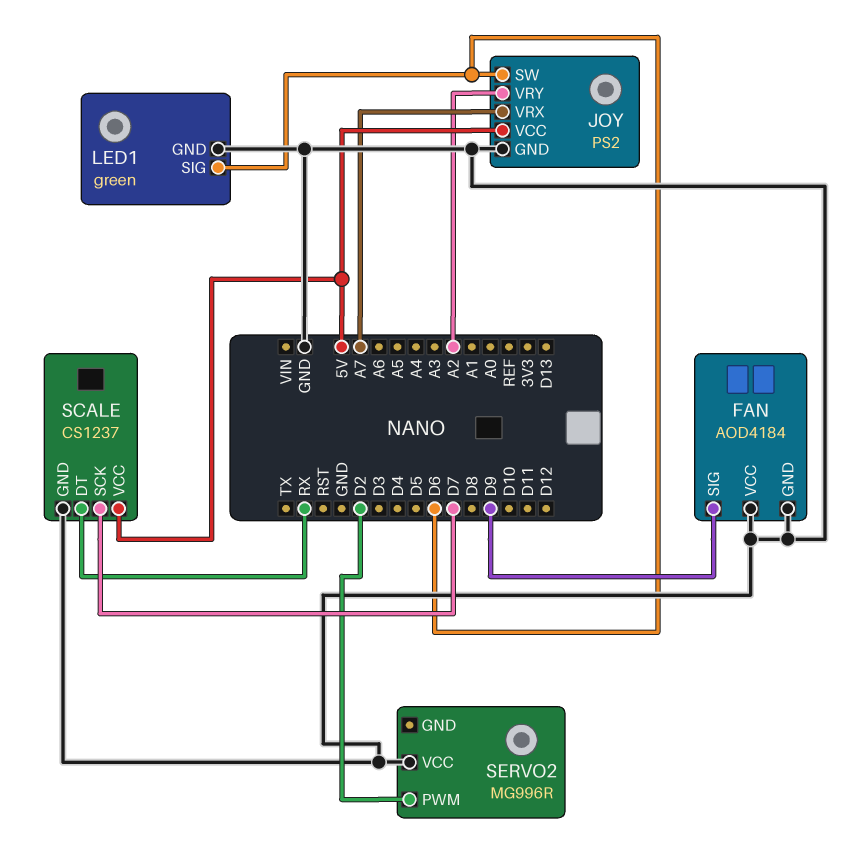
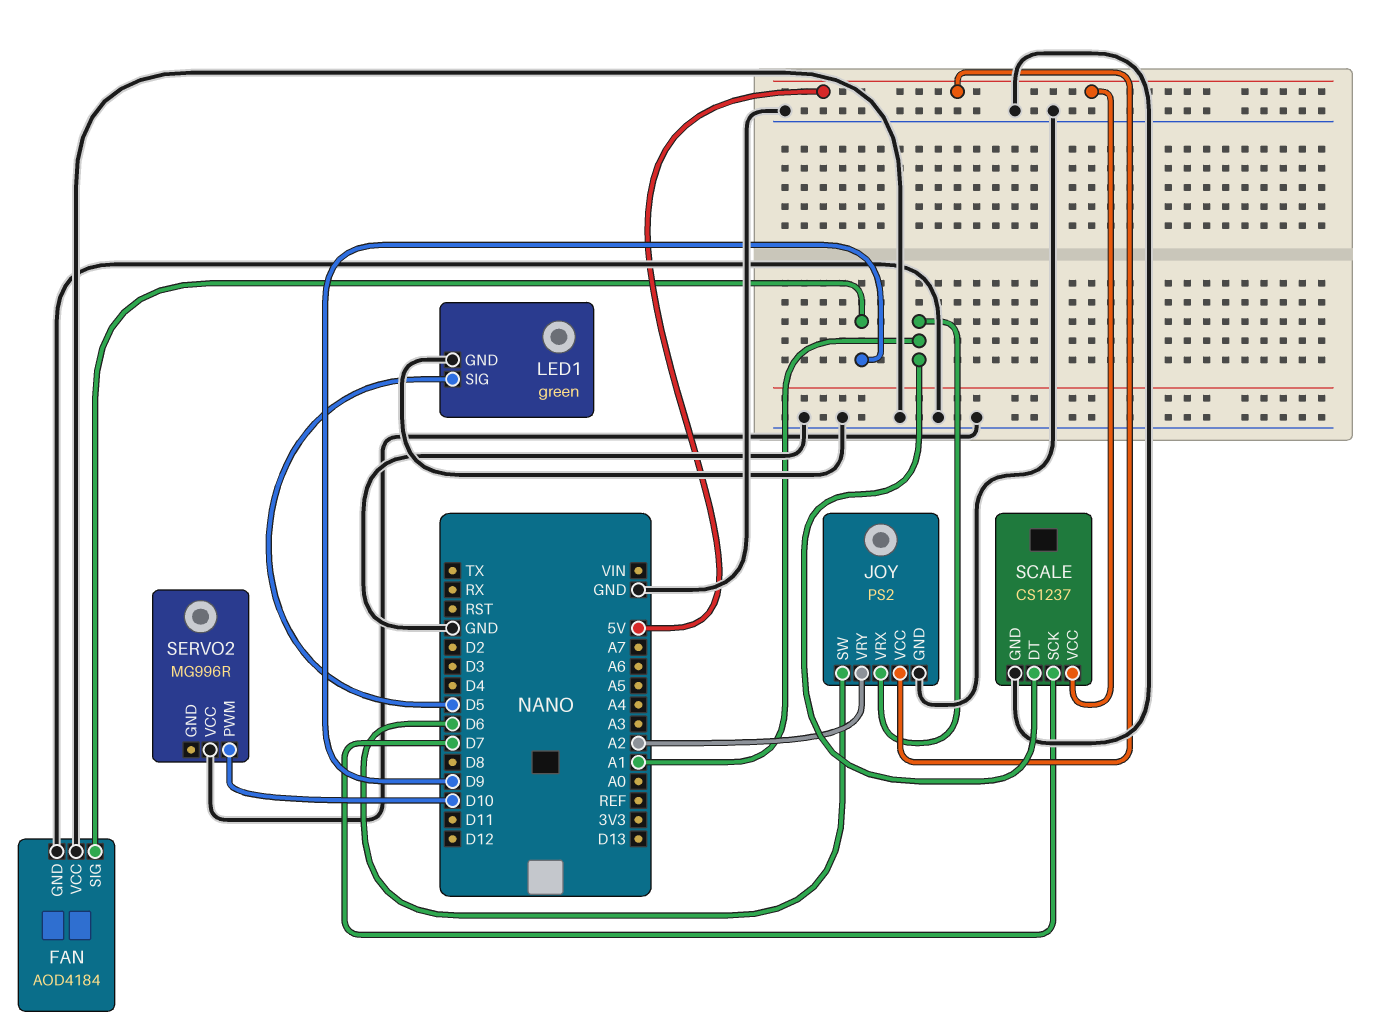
JOY pin VRX: A7 -> A1
LED1 pin SIG: D6 -> D5
SCALE pin DT: RX -> A1
SERVO2 pin PWM: D2 -> D10

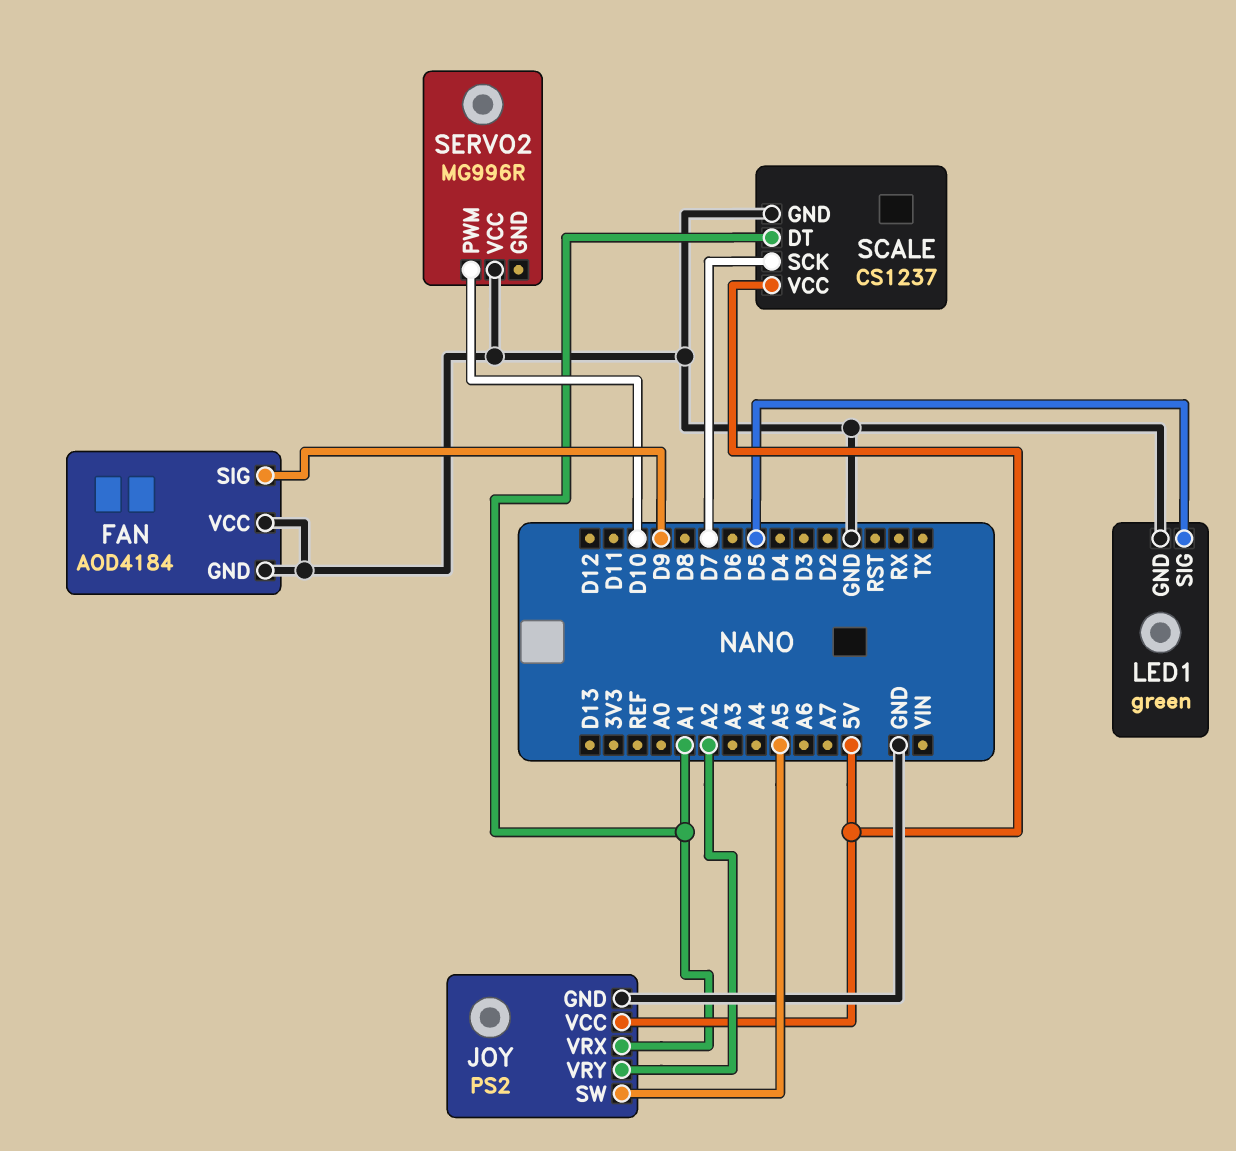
JOY pin SW: D6 -> A5

